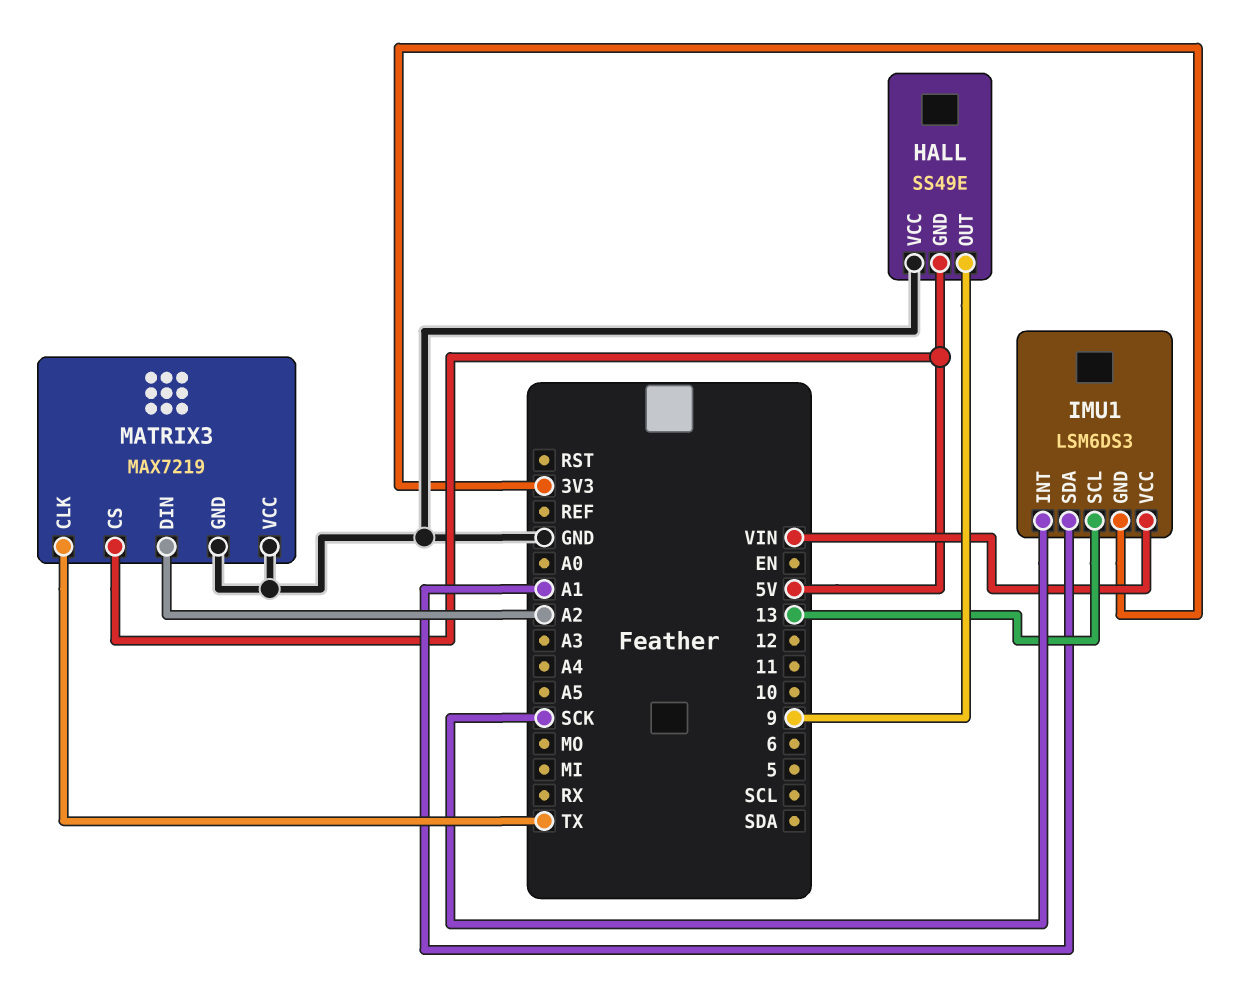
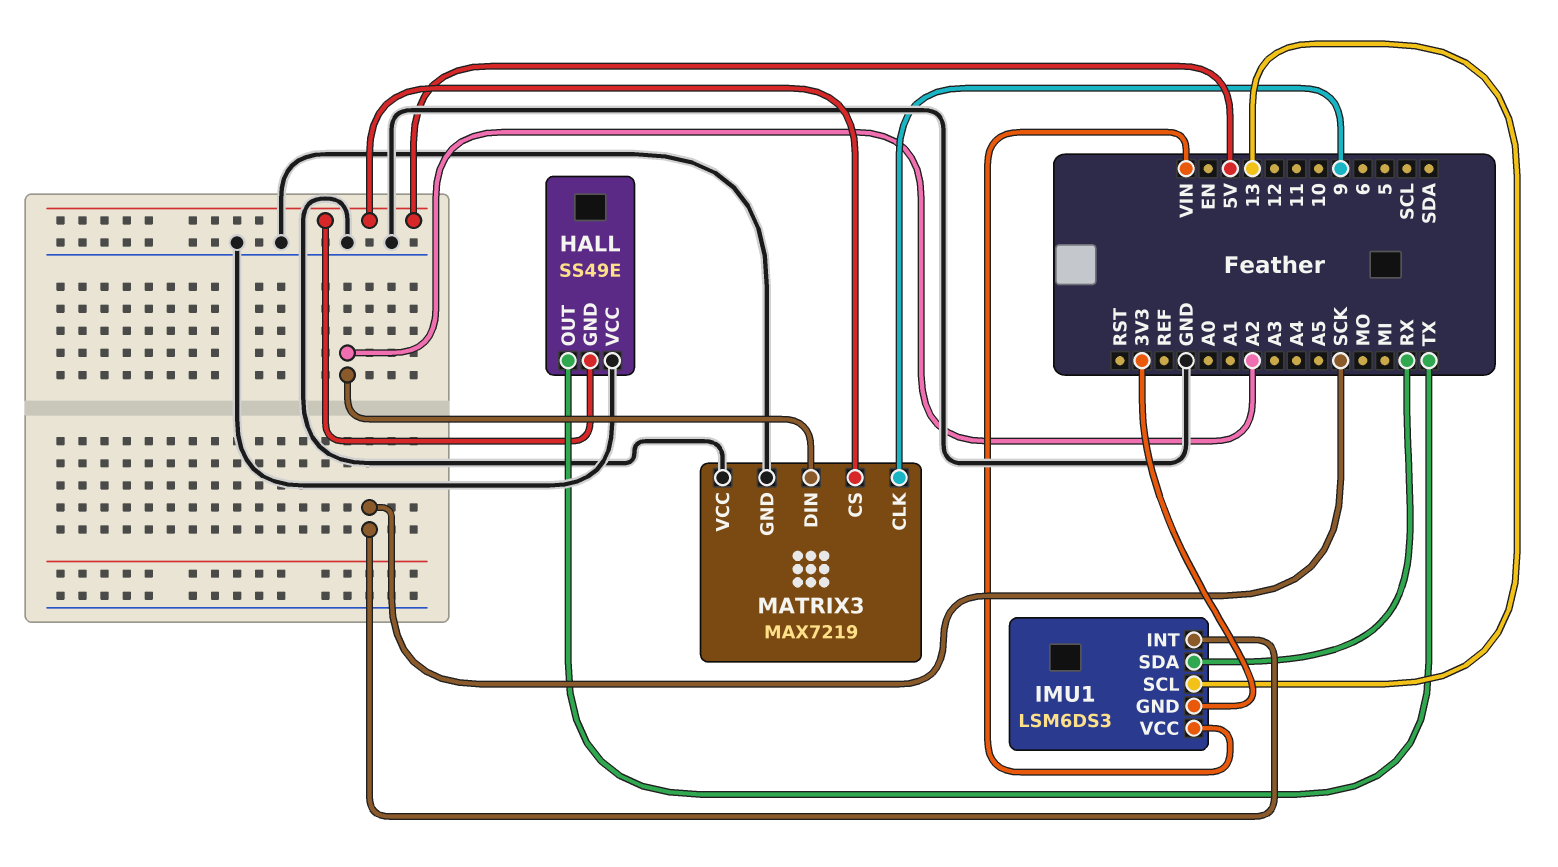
HALL pin OUT: 9 -> TX
IMU1 pin SDA: A1 -> RX
MATRIX3 pin CLK: TX -> 9

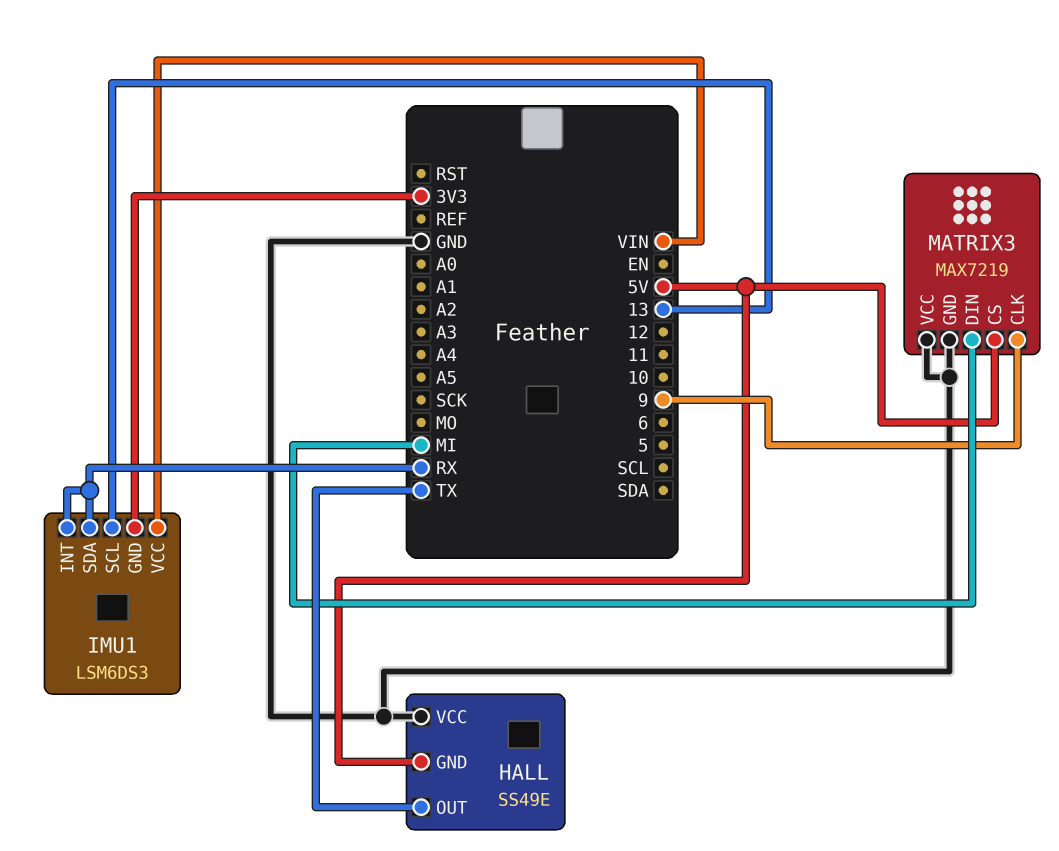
IMU1 pin INT: SCK -> RX
MATRIX3 pin DIN: A2 -> MI

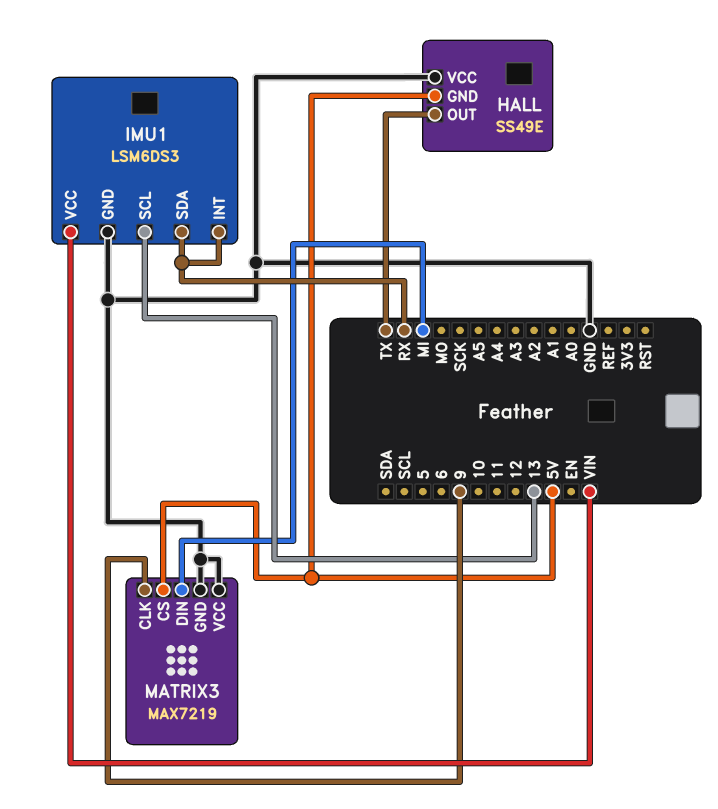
IMU1 pin GND: 3V3 -> GND

